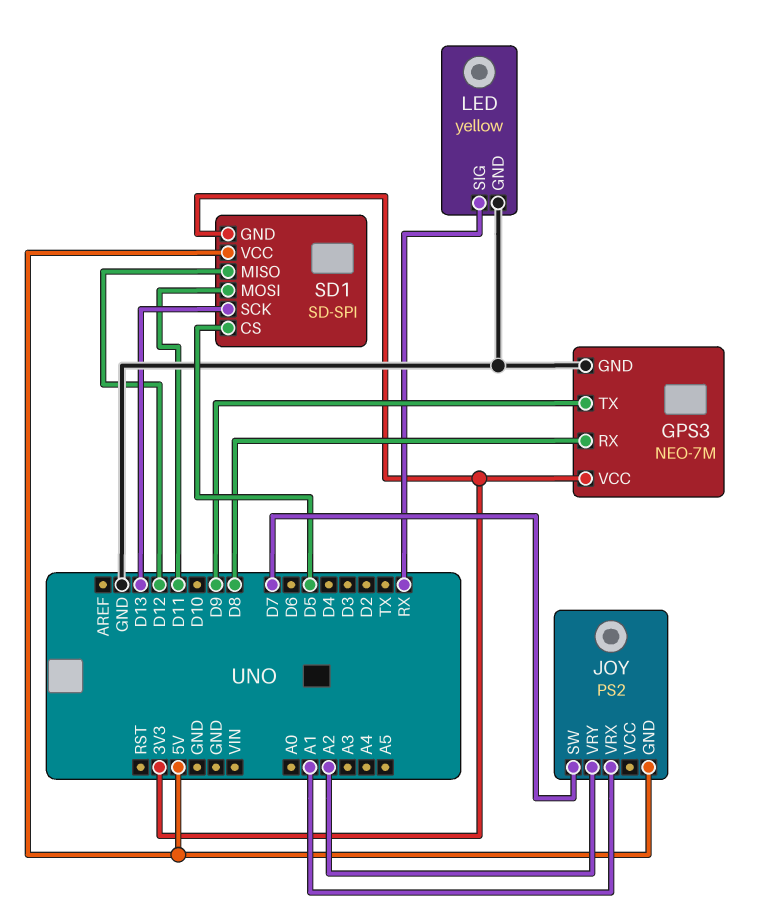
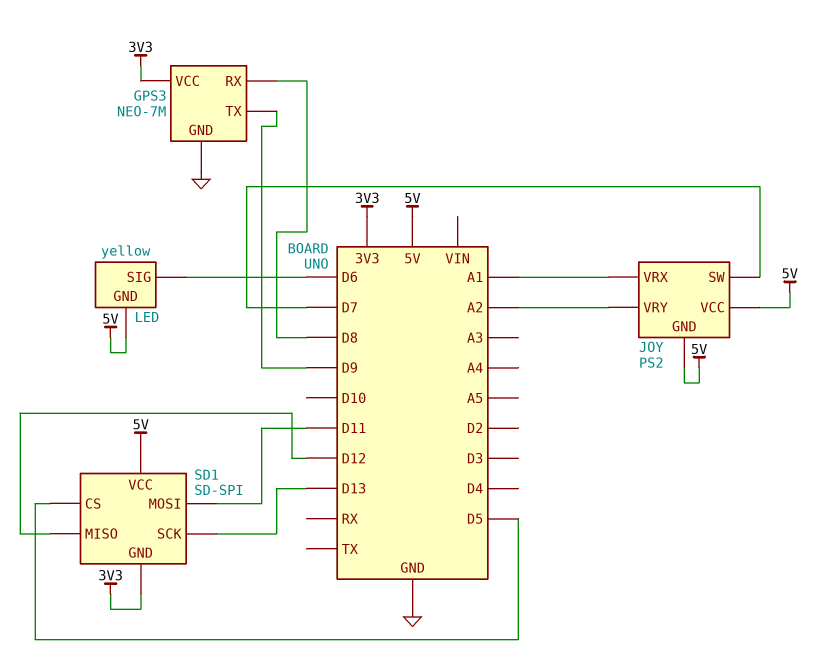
JOY pin VCC: none -> 5V
LED pin GND: GND -> 5V
LED pin SIG: RX -> D6

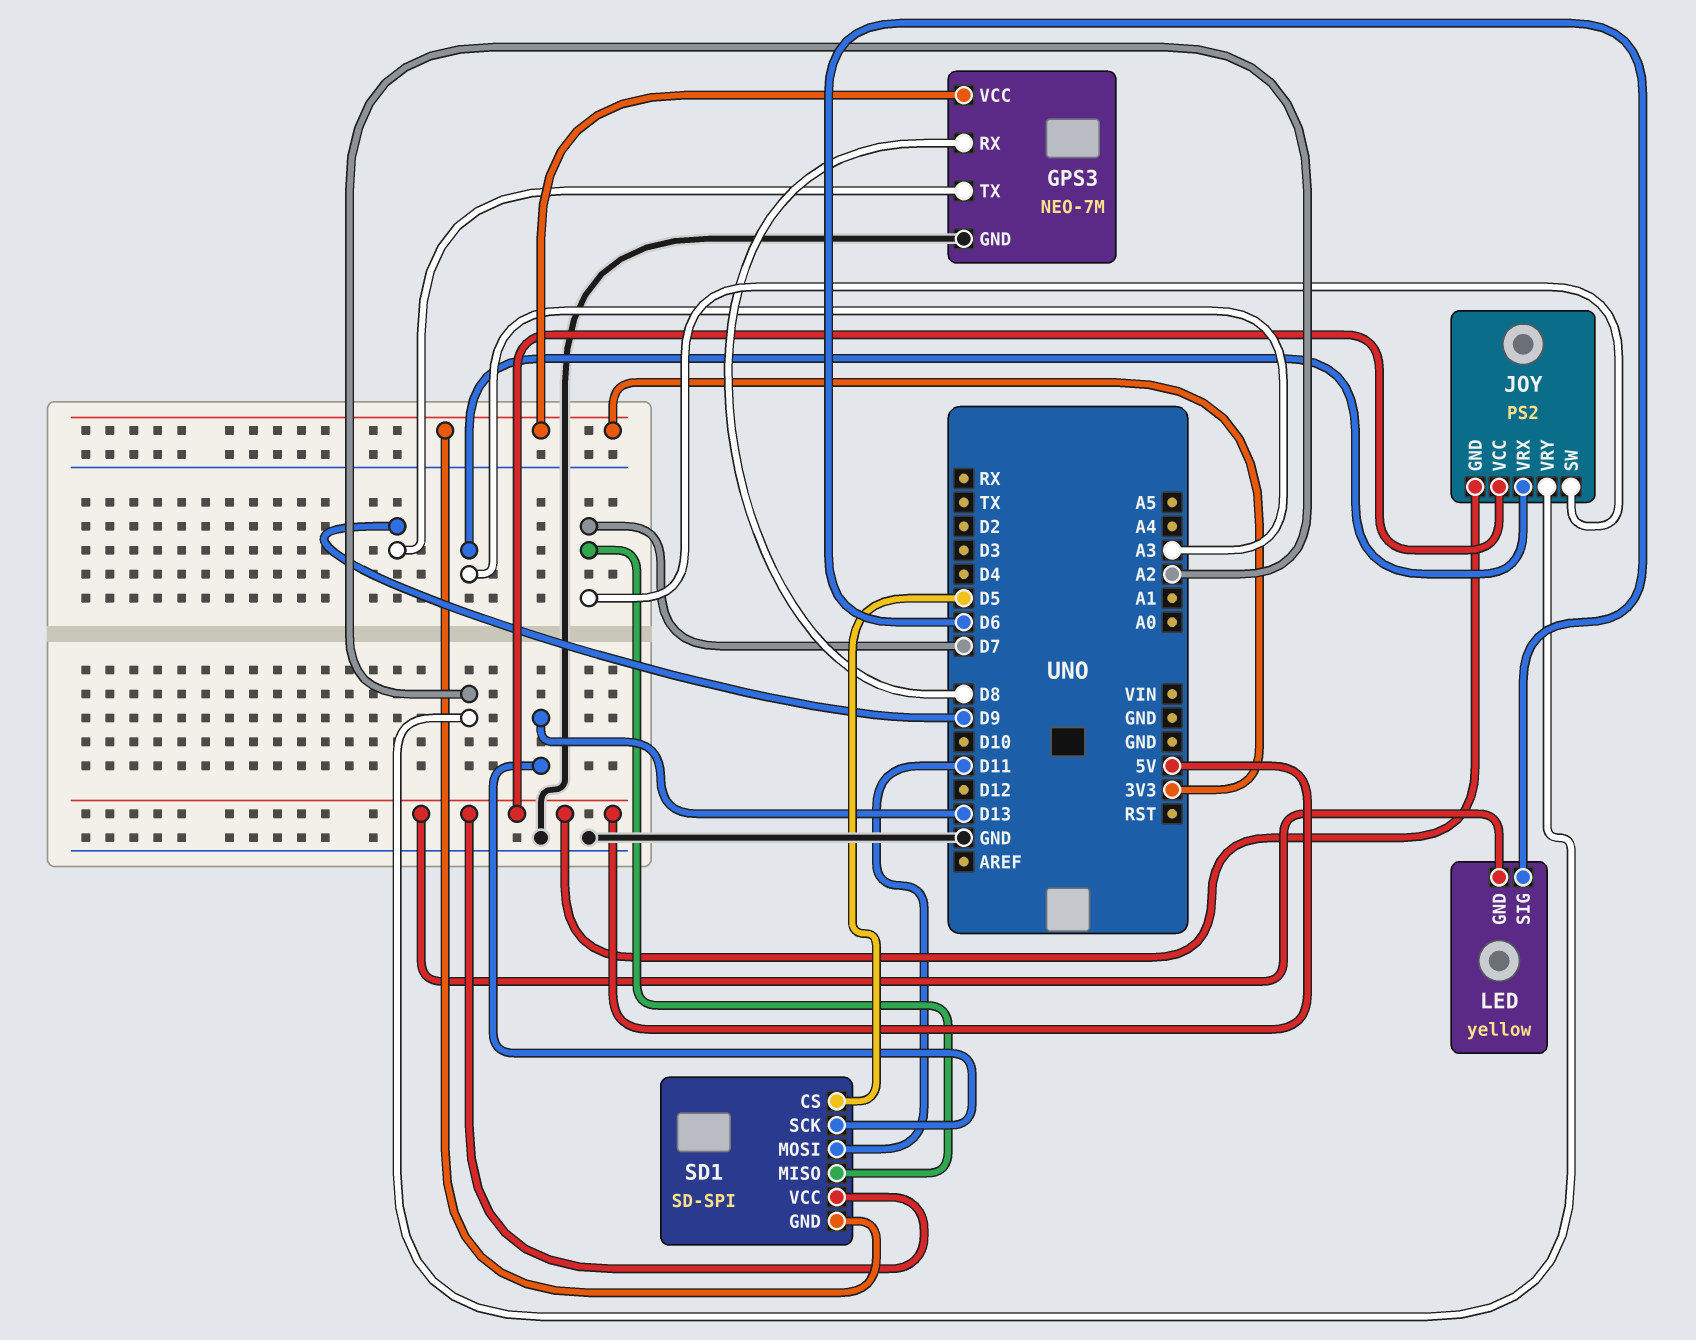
JOY pin VRX: A1 -> A3
SD1 pin MISO: D12 -> D7

